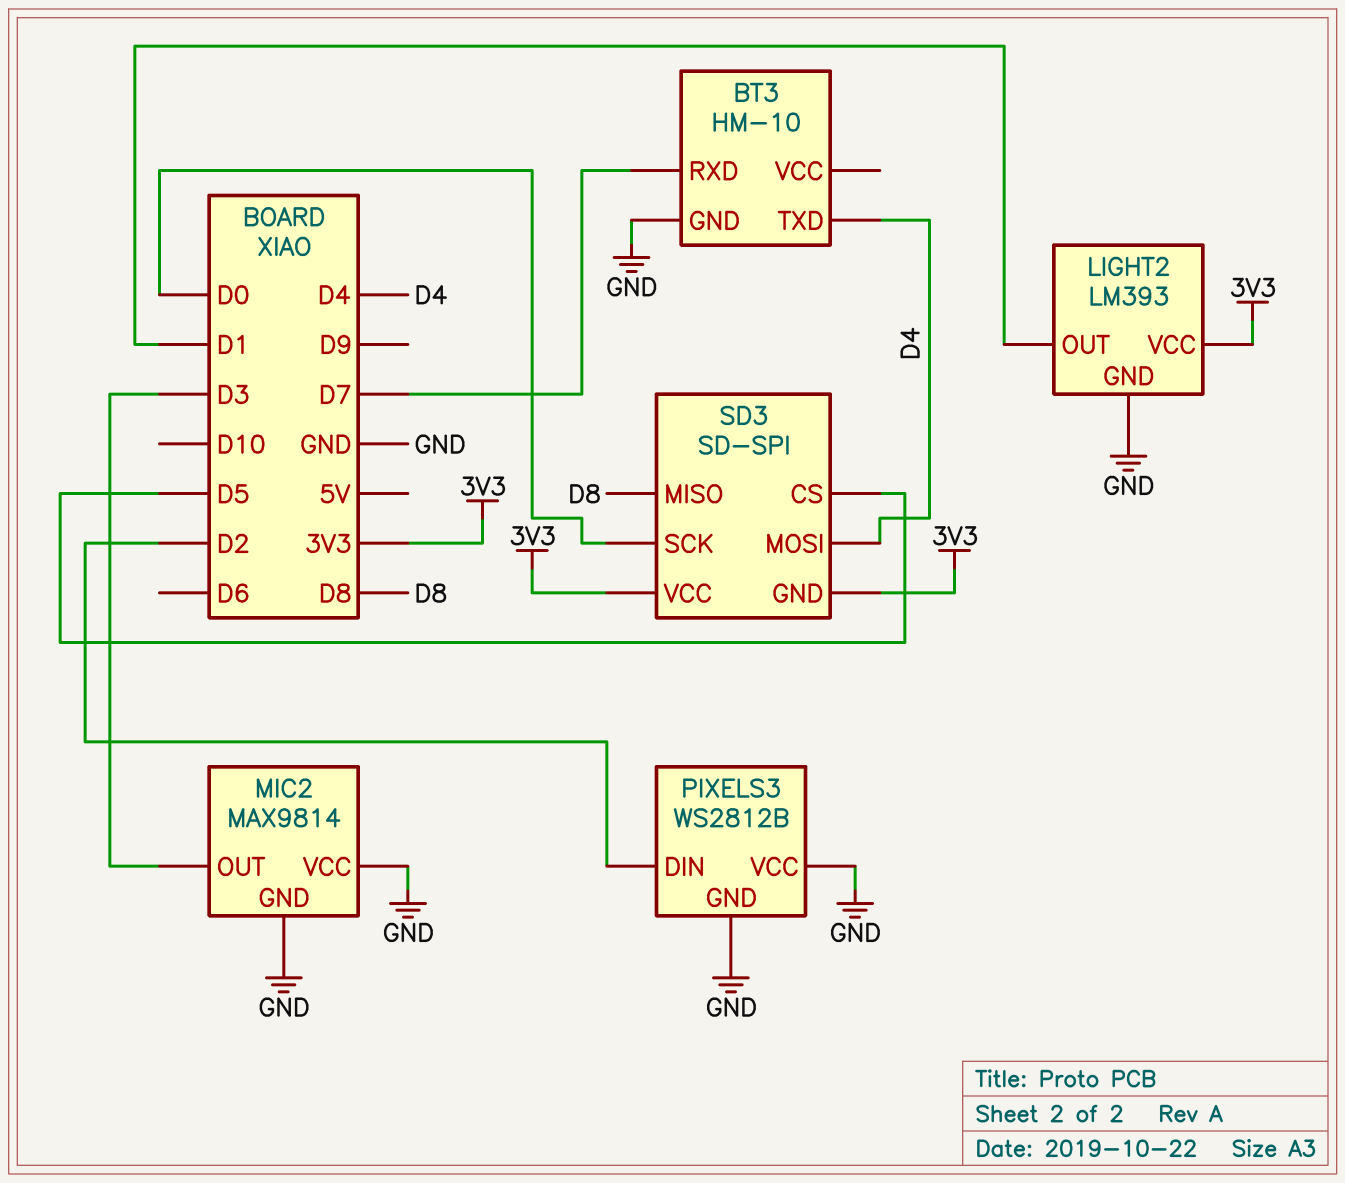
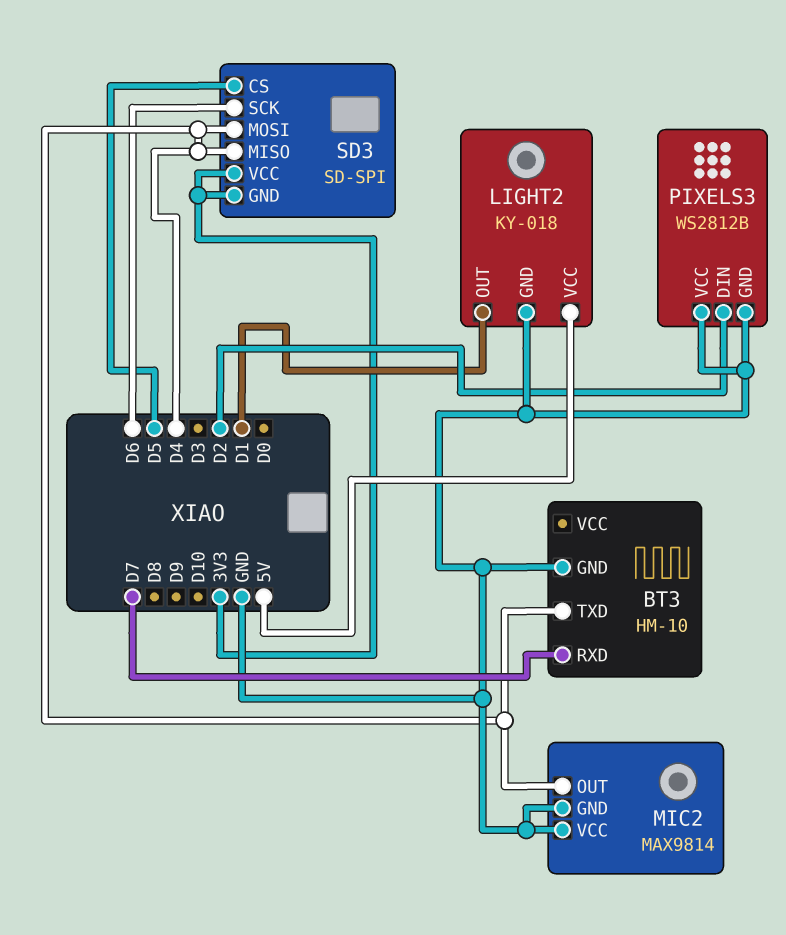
LIGHT2: LM393 -> KY-018
LIGHT2 pin VCC: 3V3 -> 5V
MIC2 pin OUT: D3 -> D4
SD3 pin MISO: D8 -> D4
SD3 pin SCK: D0 -> D6

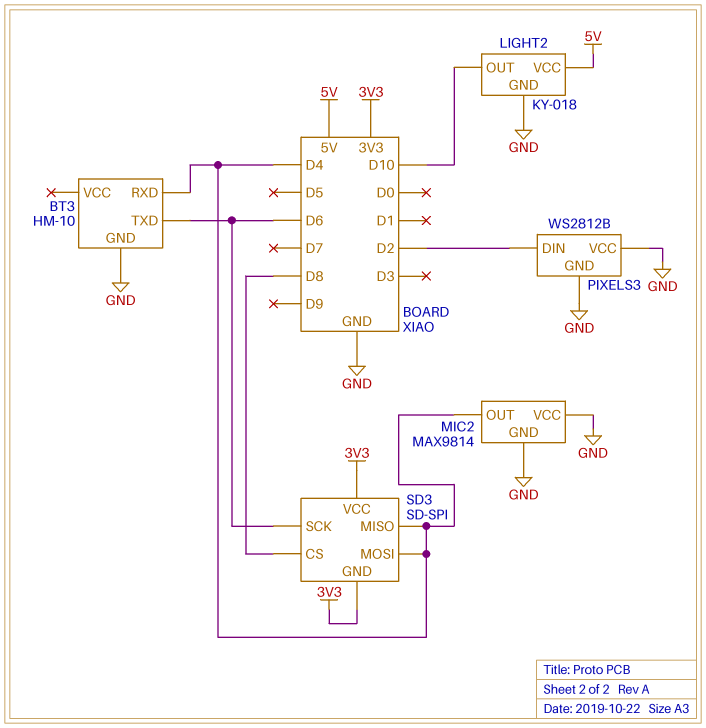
BT3 pin RXD: D7 -> D4
BT3 pin TXD: D4 -> D6
LIGHT2 pin OUT: D1 -> D10
SD3 pin CS: D5 -> D8

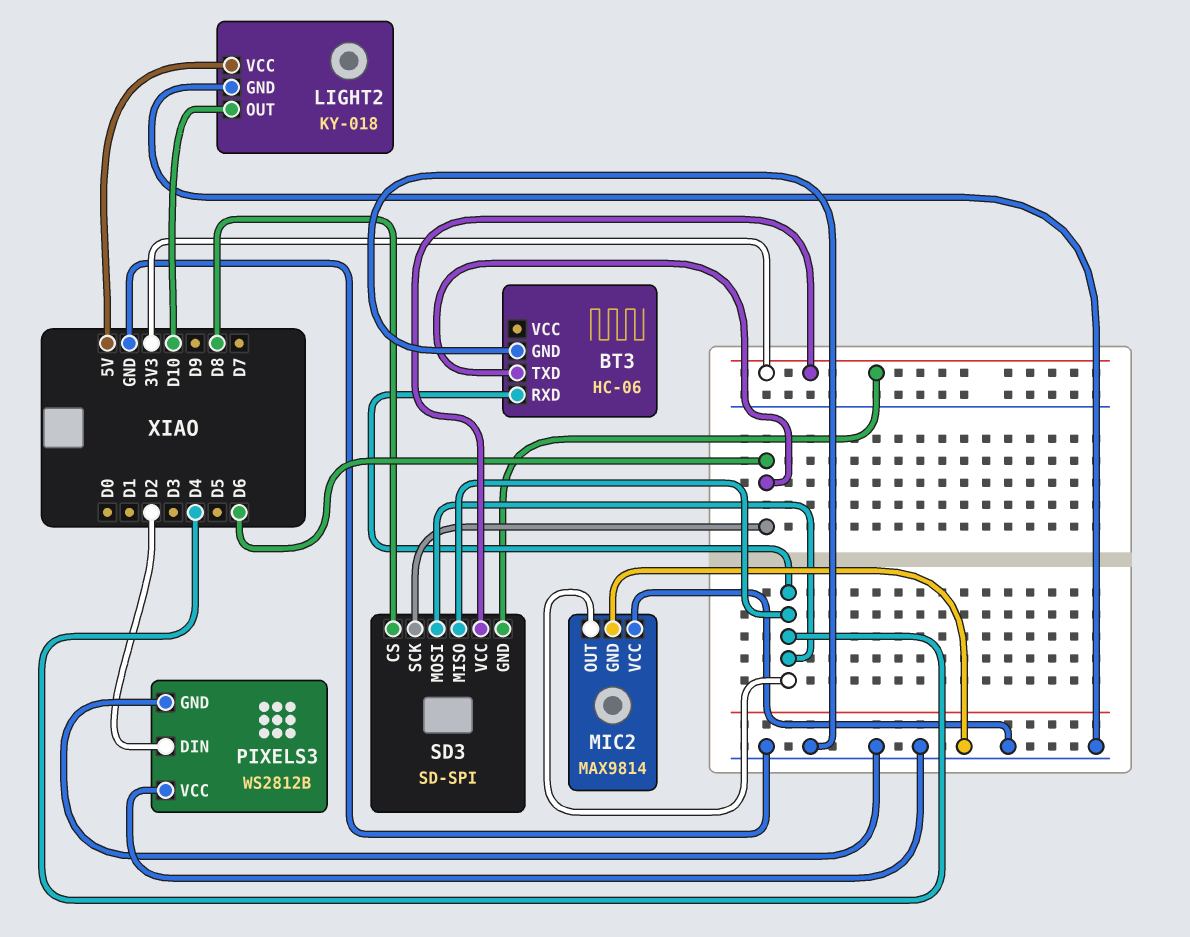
BT3: HM-10 -> HC-06

